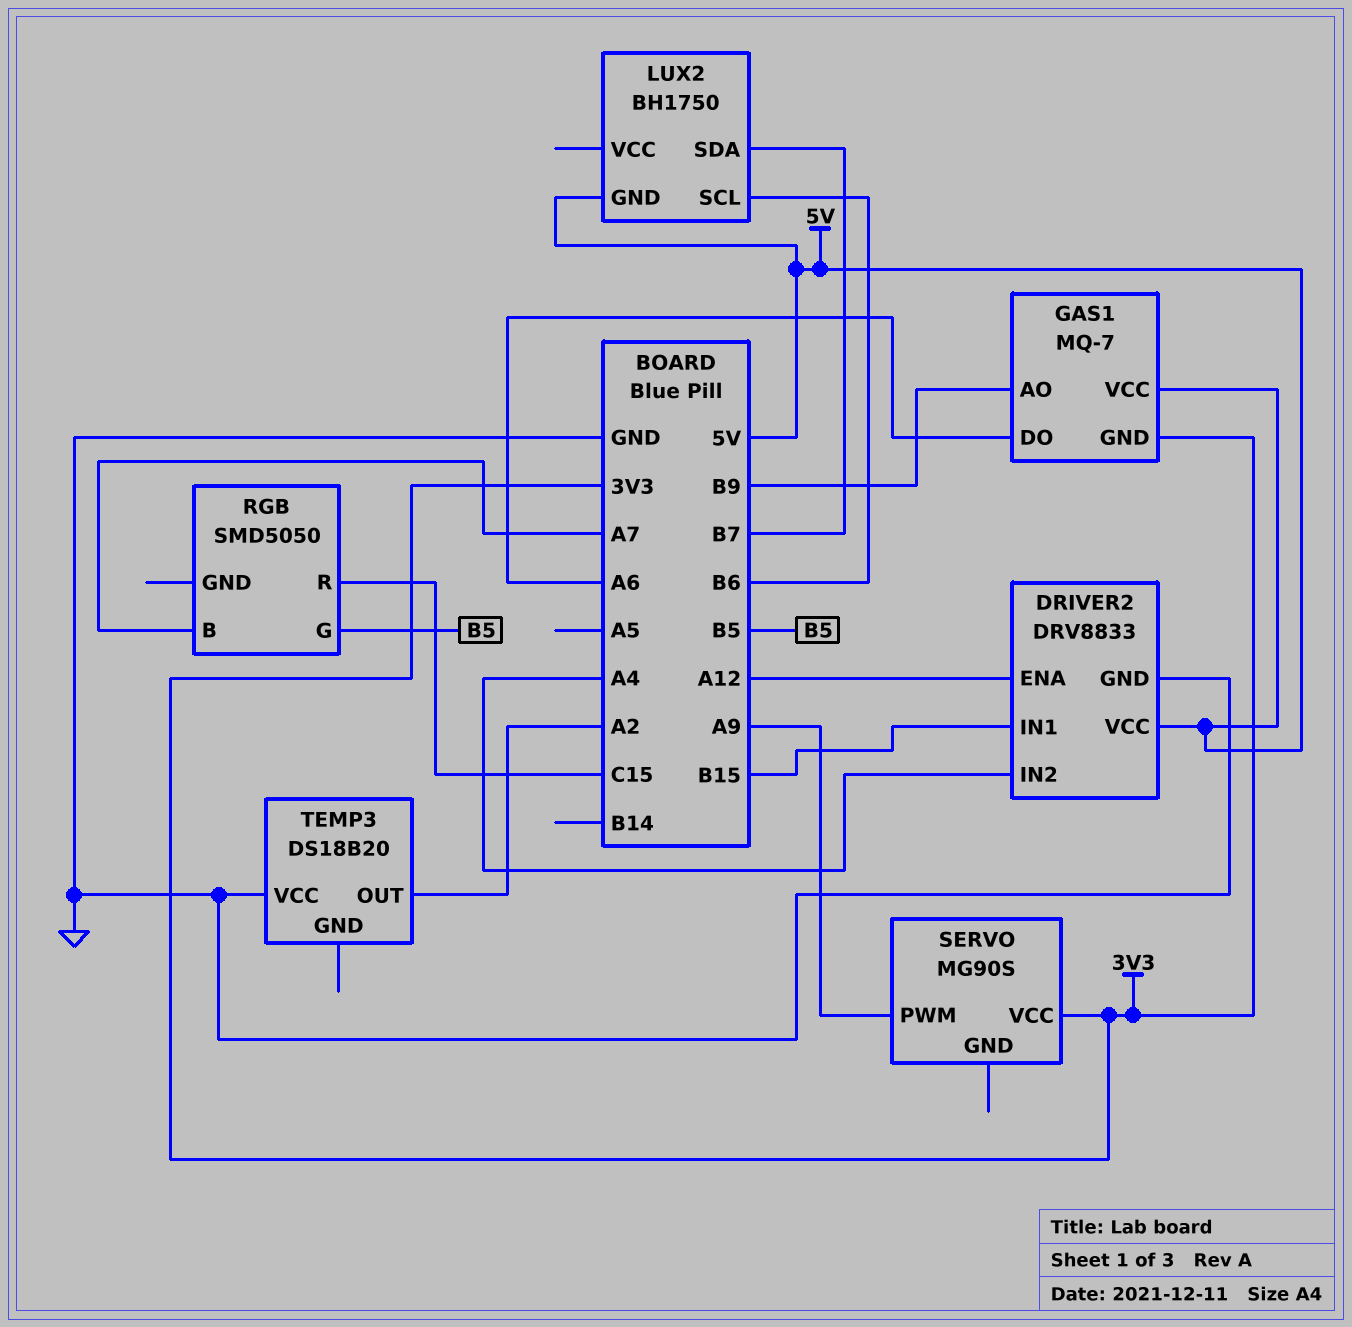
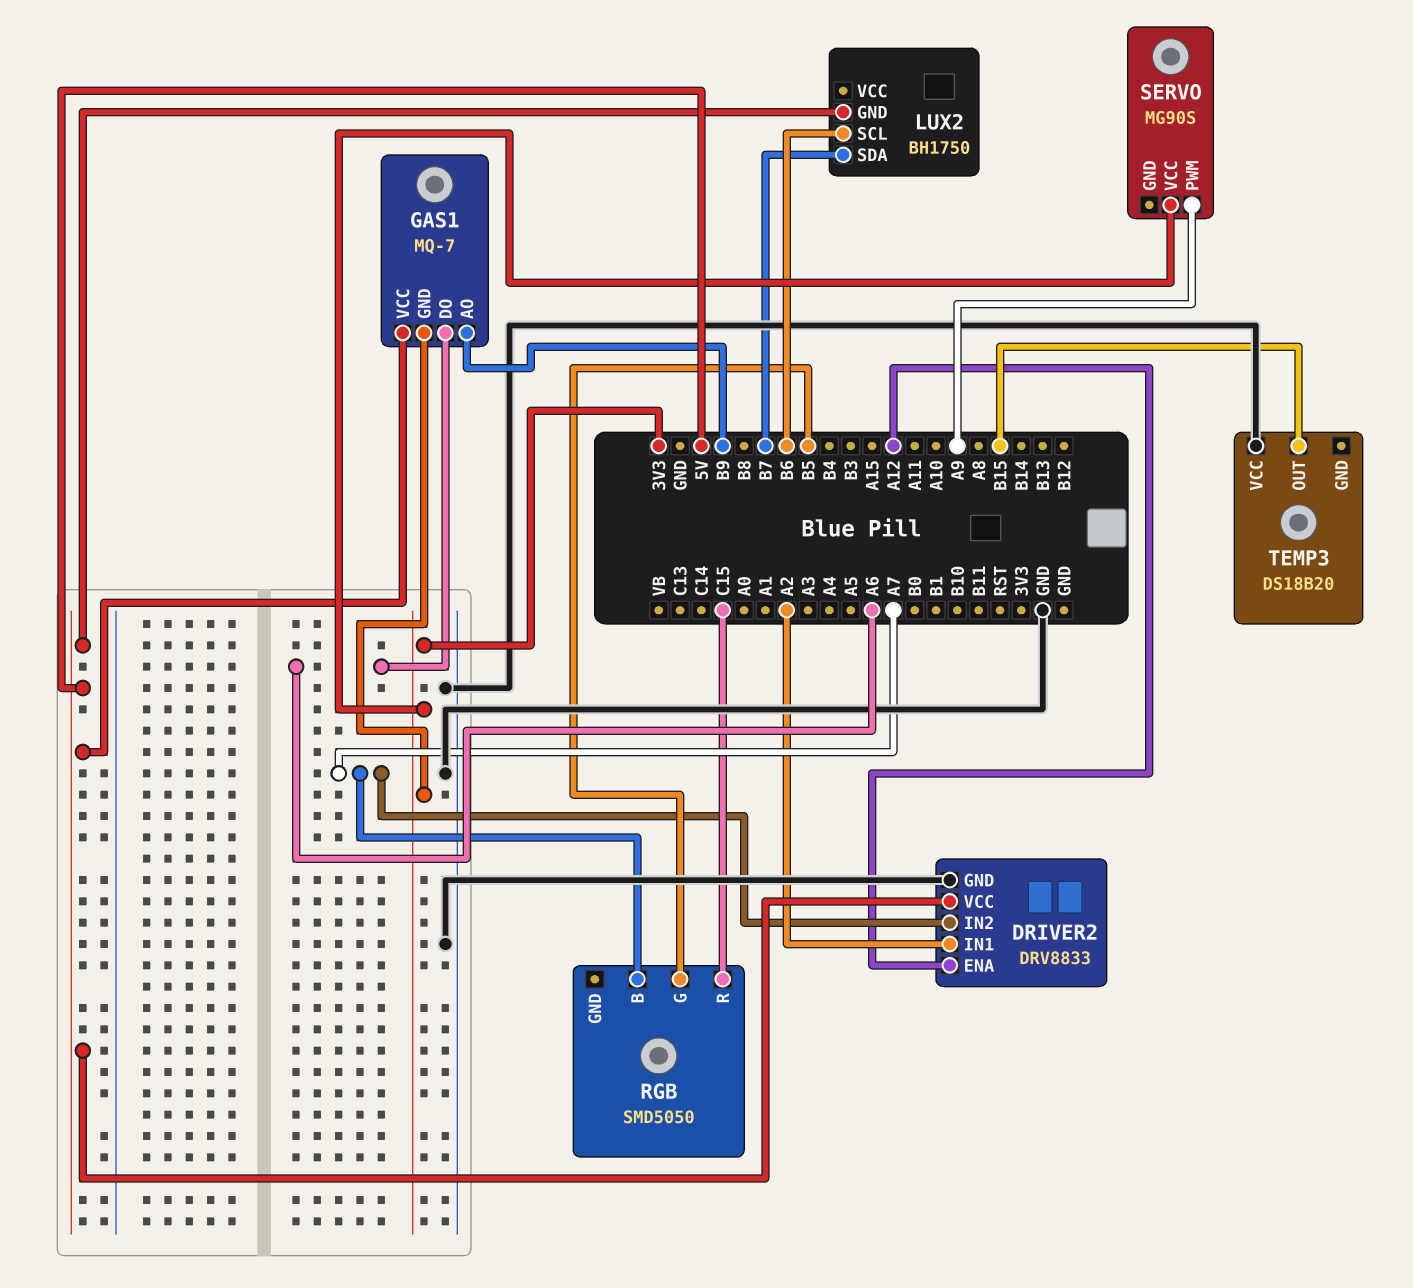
DRIVER2 pin IN1: B15 -> A2
DRIVER2 pin IN2: A4 -> A7
TEMP3 pin OUT: A2 -> B15

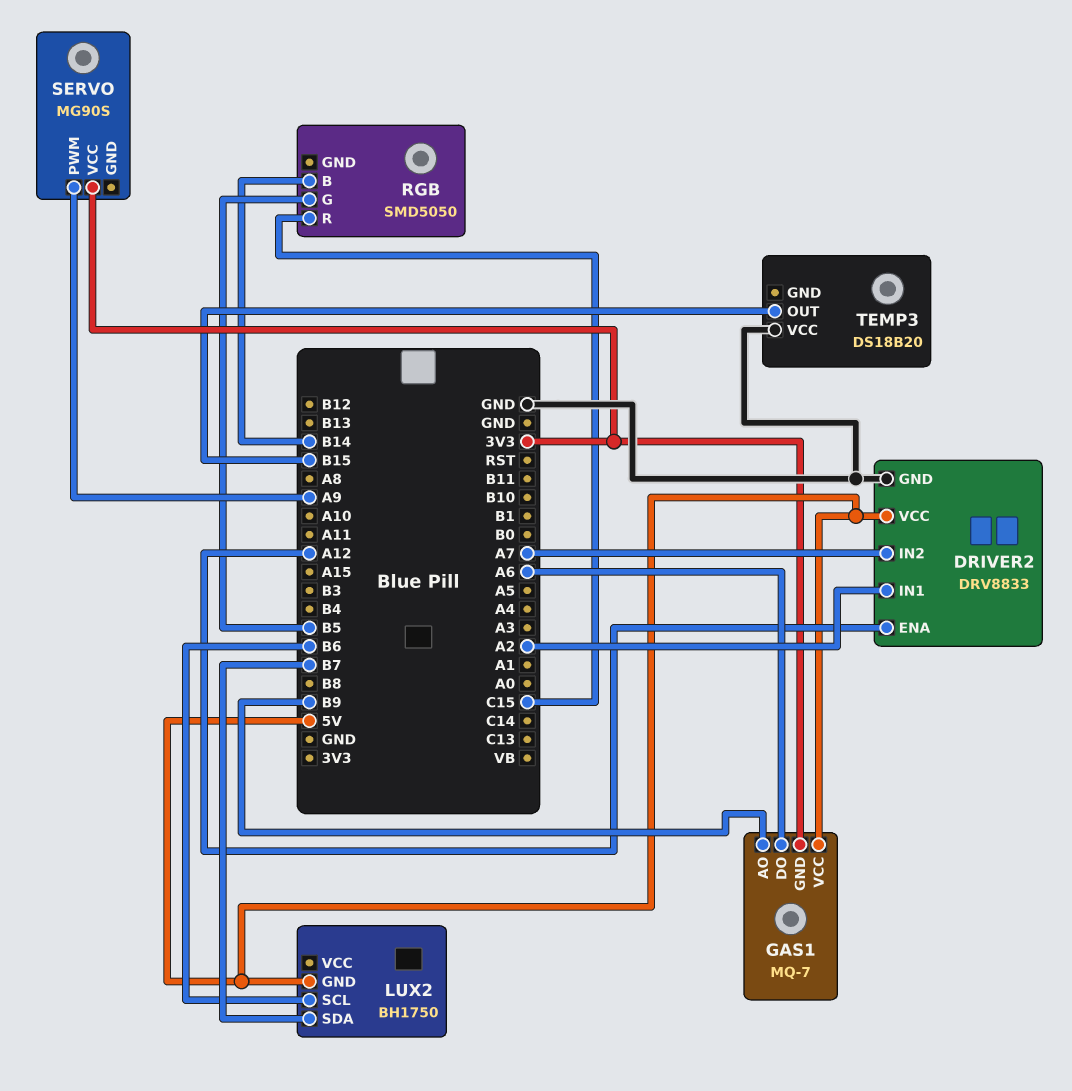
RGB pin B: A7 -> B14

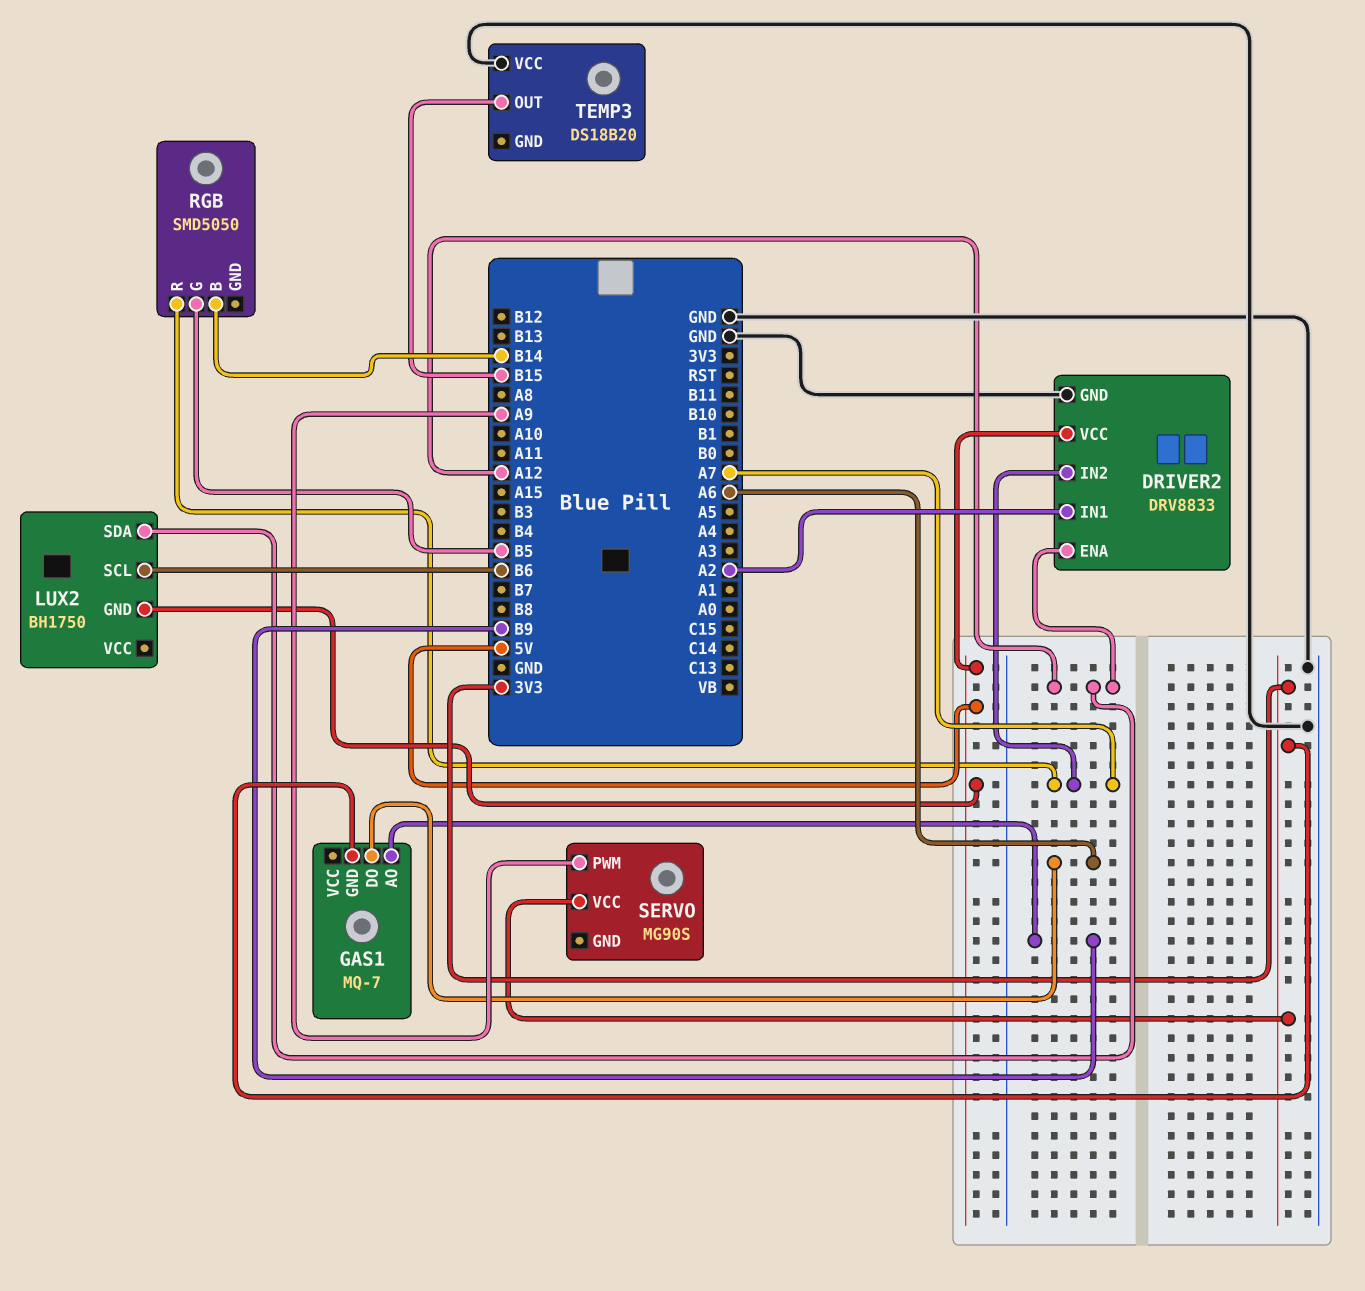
GAS1 pin VCC: 5V -> none
LUX2 pin SDA: B7 -> A12
RGB pin R: C15 -> A7

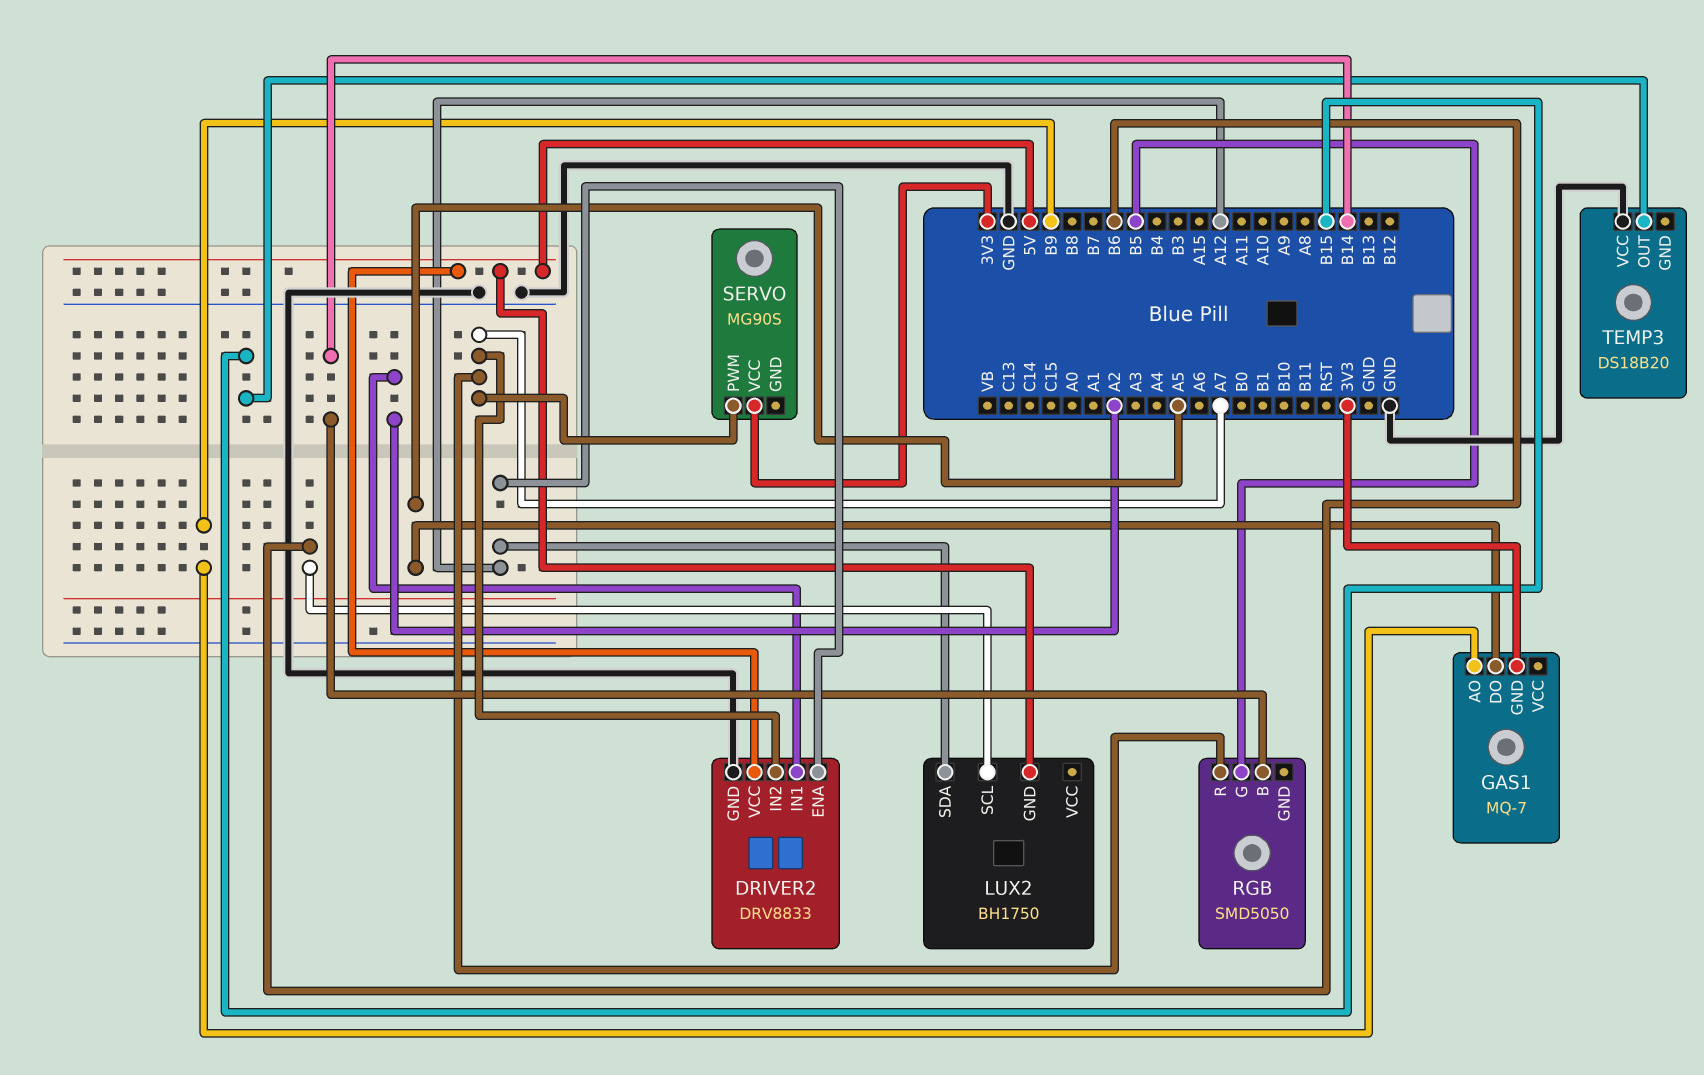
GAS1 pin DO: A6 -> A5
SERVO pin PWM: A9 -> A7

